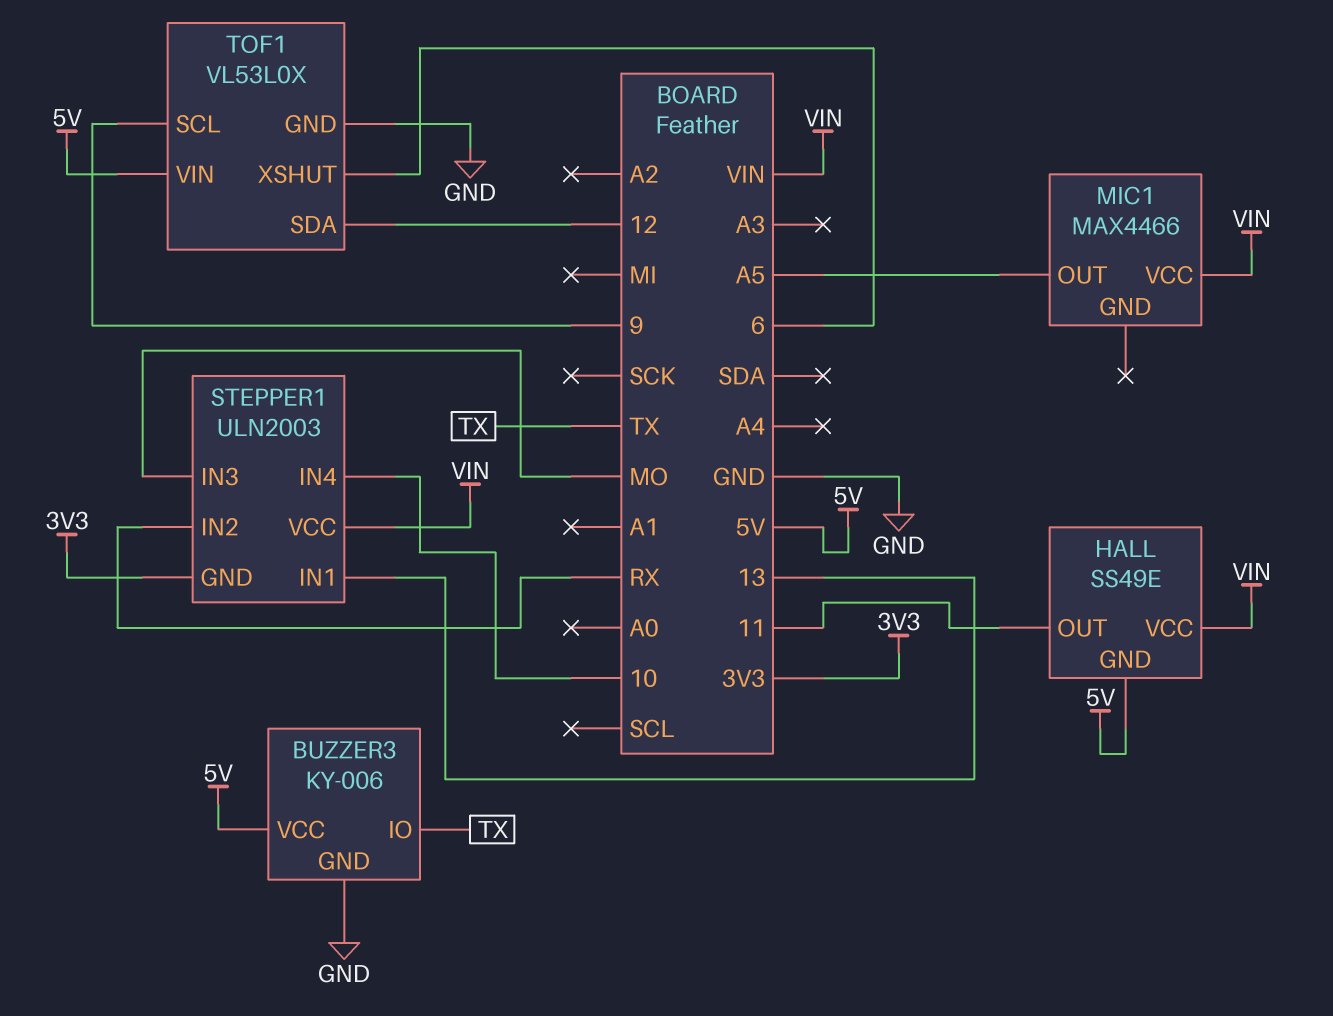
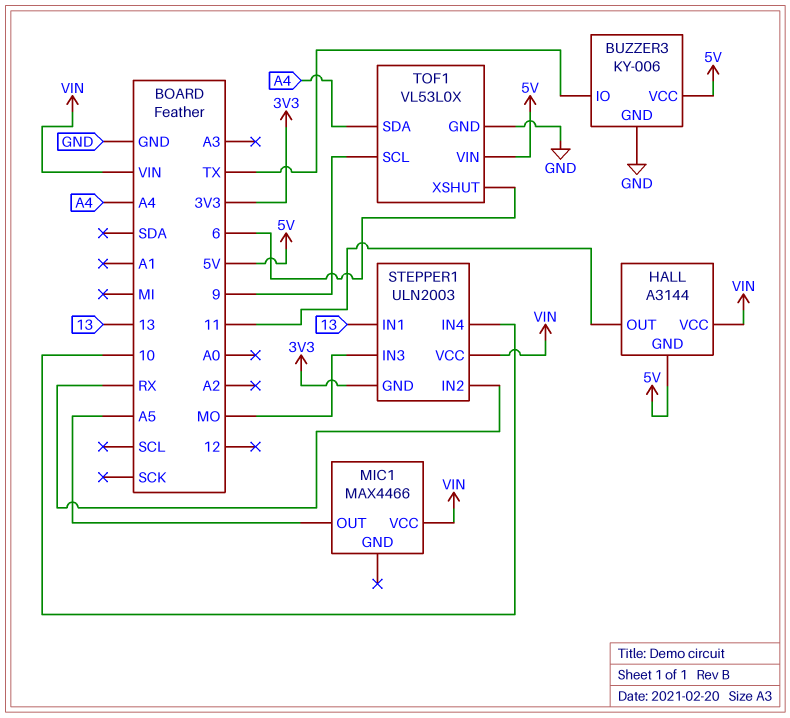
HALL: SS49E -> A3144
TOF1 pin SDA: 12 -> A4

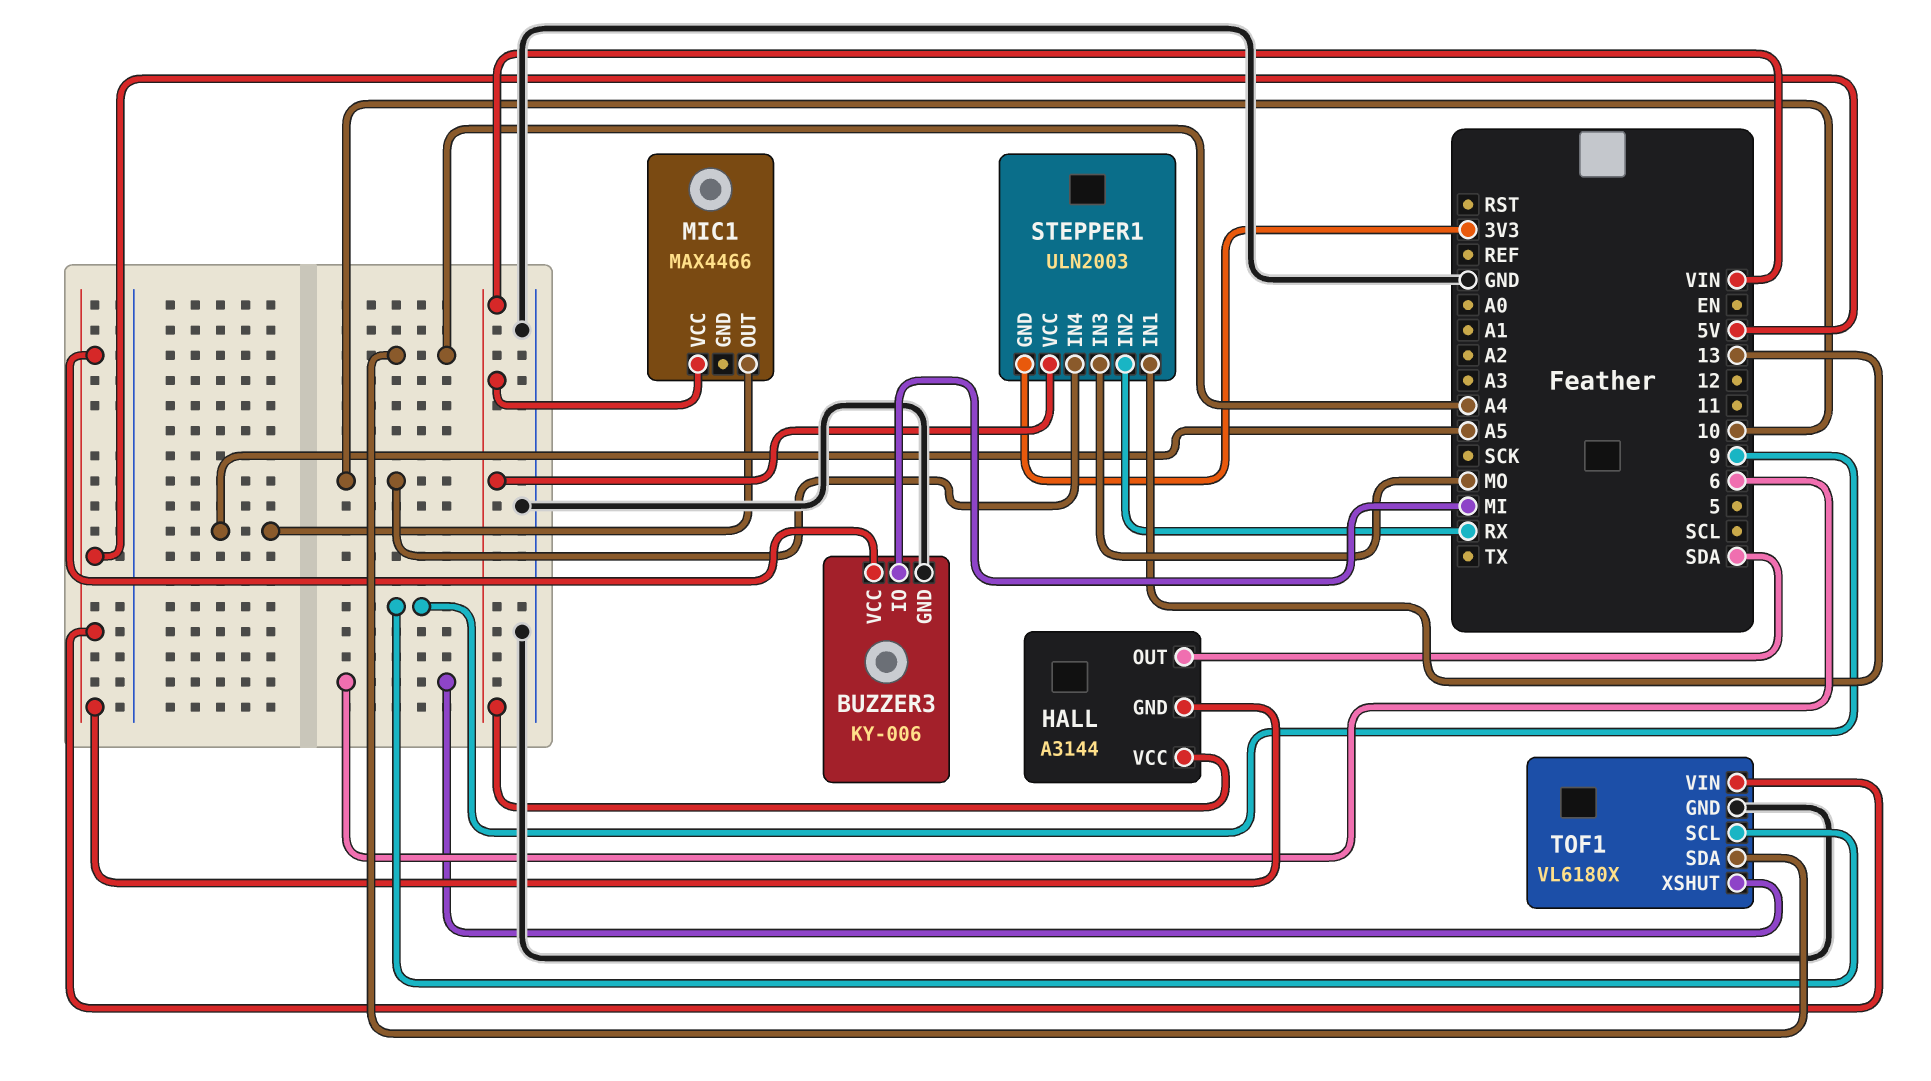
BUZZER3 pin IO: TX -> MI
HALL pin OUT: 11 -> SDA
TOF1: VL53L0X -> VL6180X

